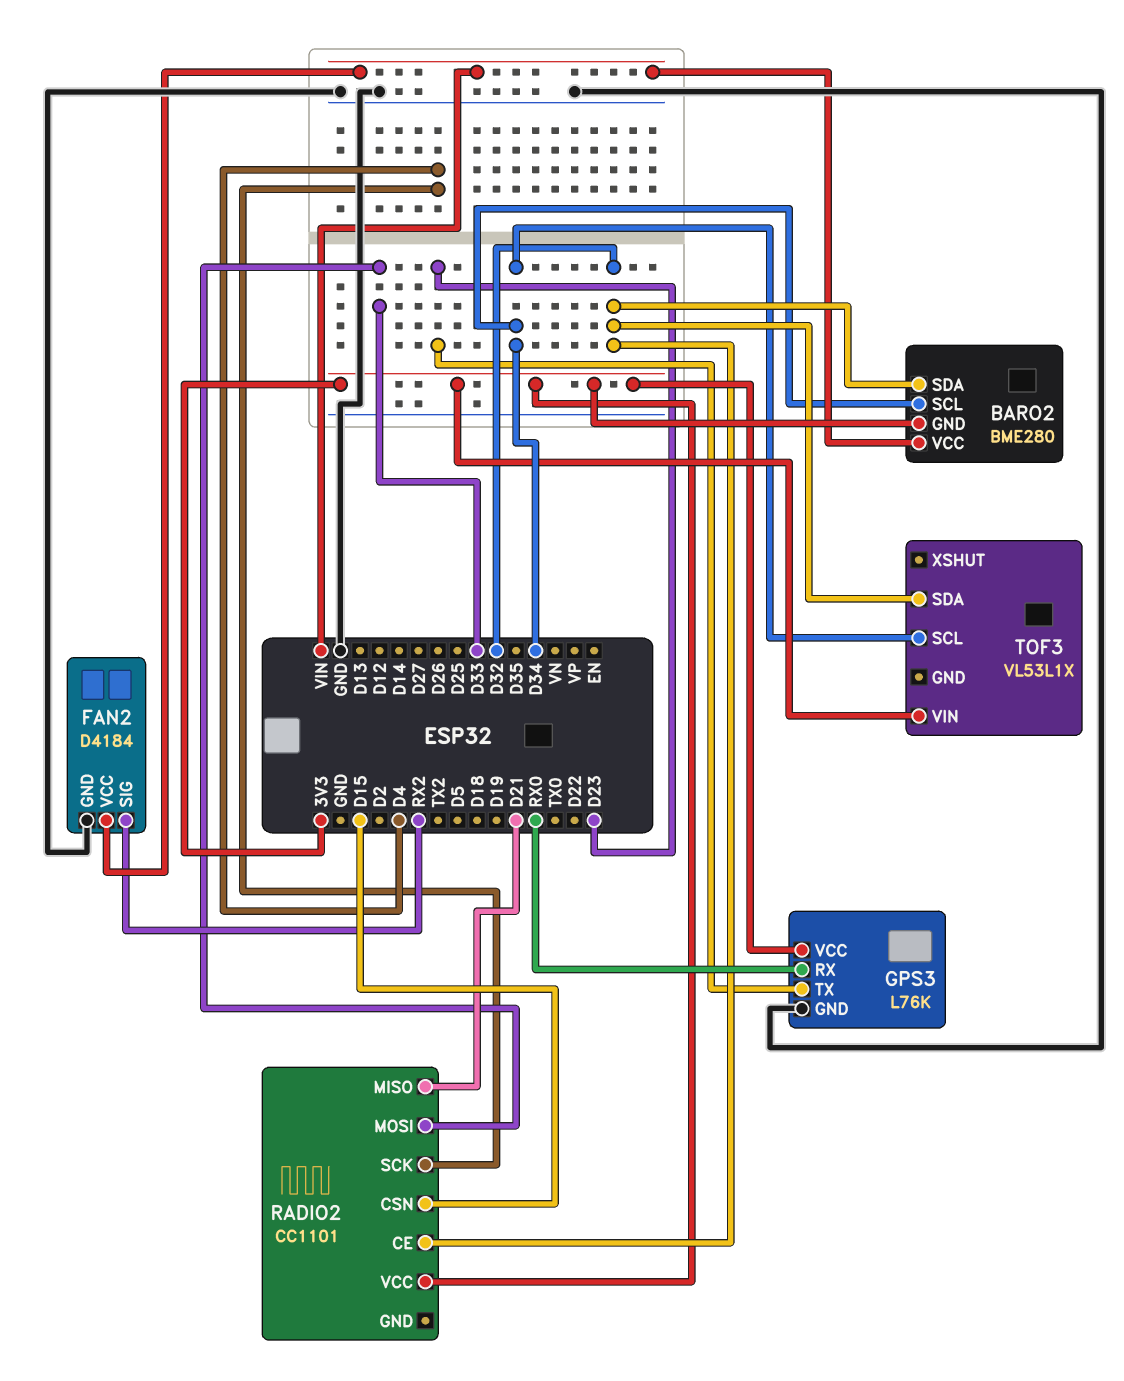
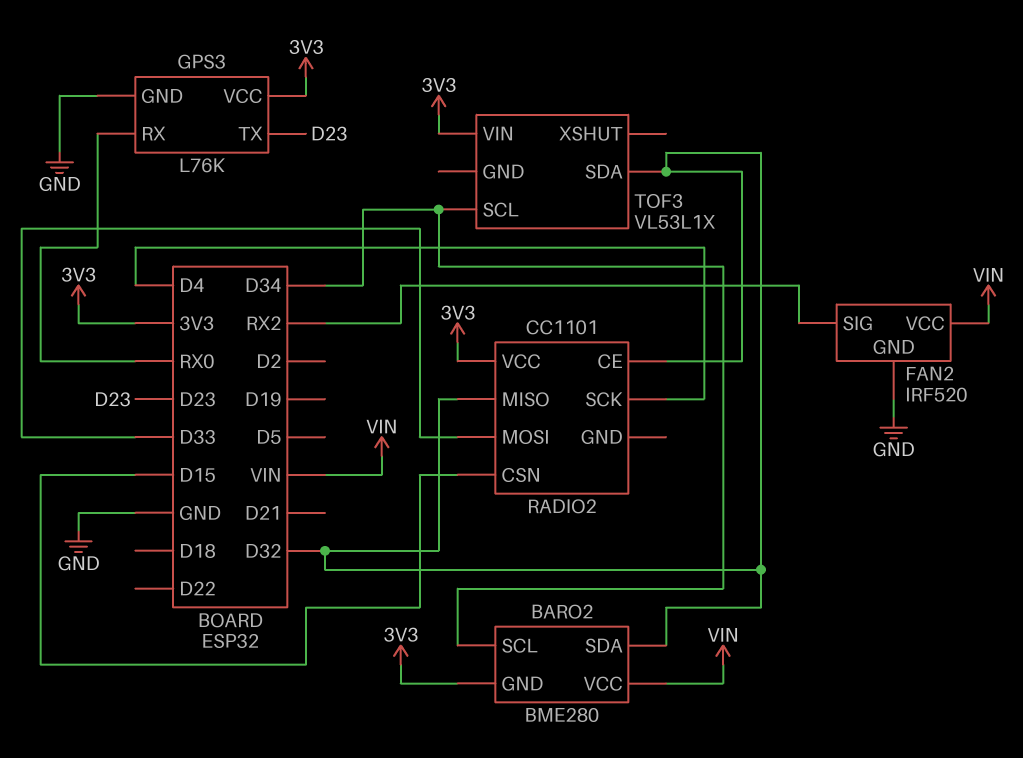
FAN2: D4184 -> IRF520
RADIO2 pin MISO: D21 -> D32

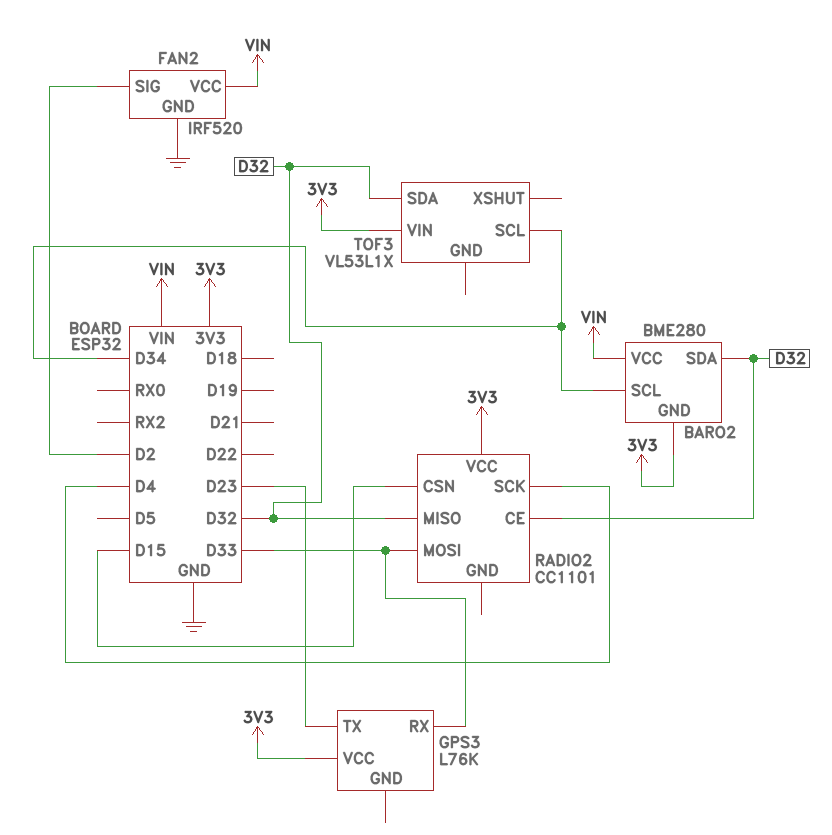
FAN2 pin SIG: RX2 -> D2
GPS3 pin GND: GND -> none
GPS3 pin RX: RX0 -> D33

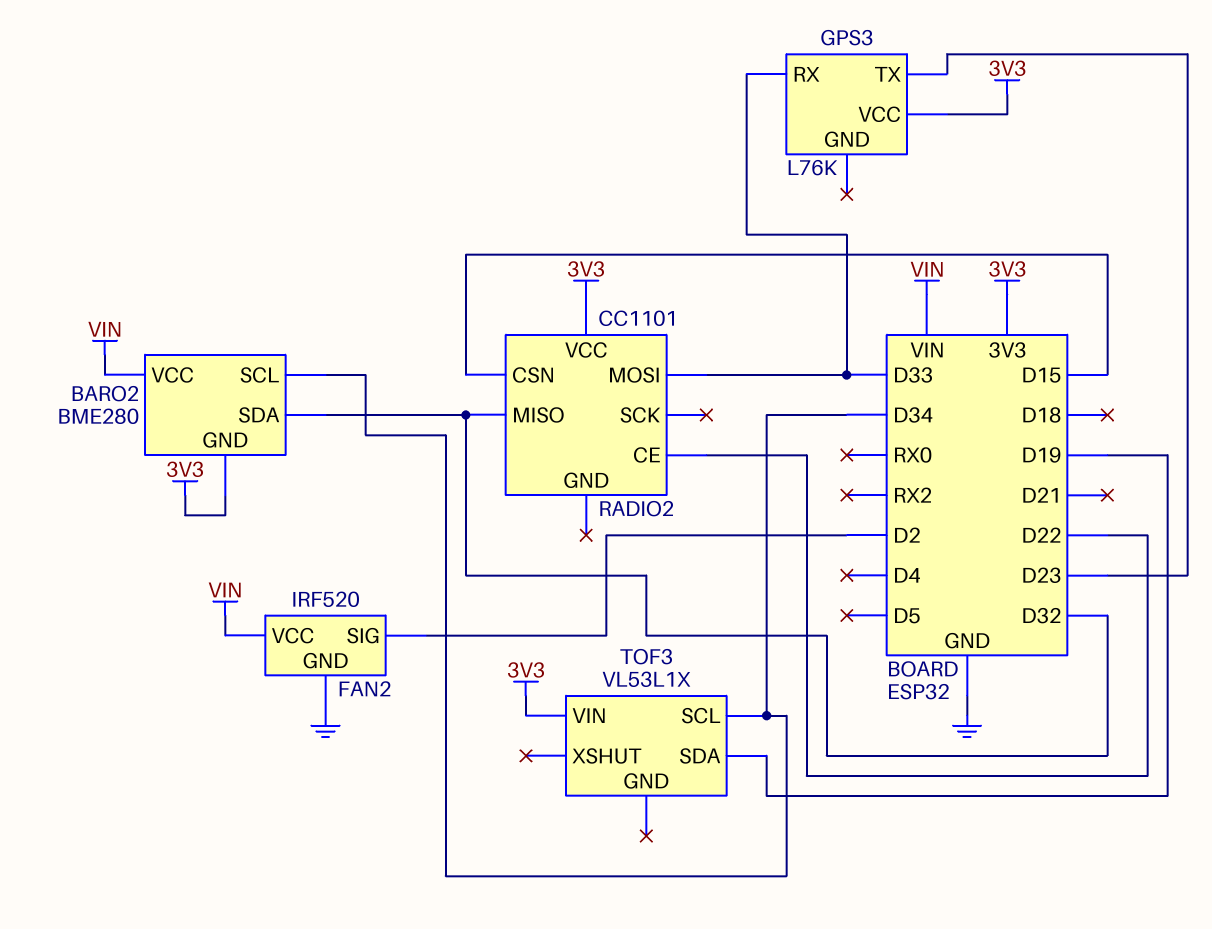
RADIO2 pin CE: D32 -> D22
RADIO2 pin SCK: D4 -> none
TOF3 pin SDA: D32 -> D19

